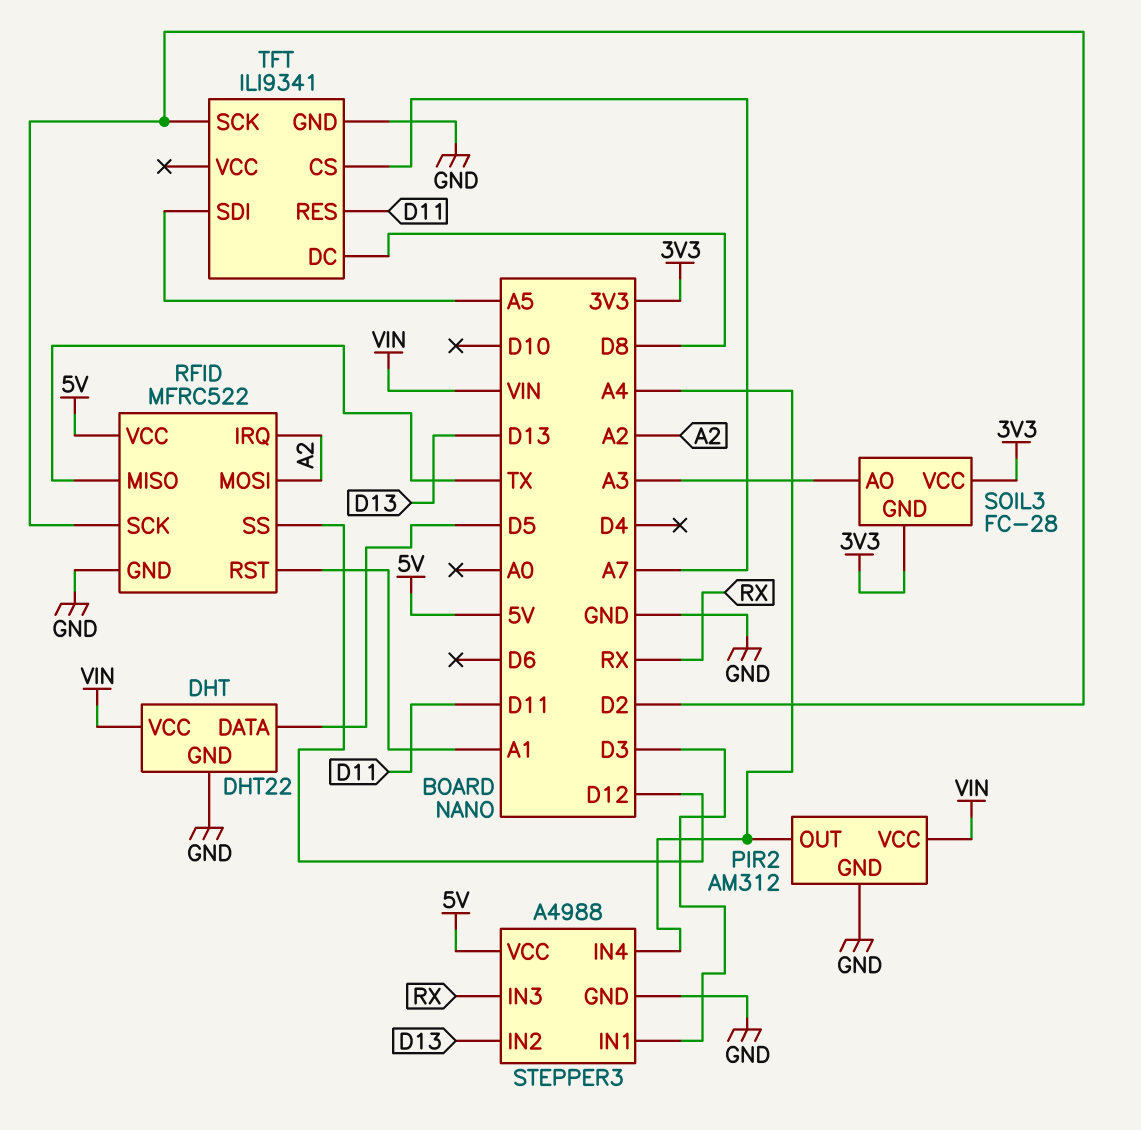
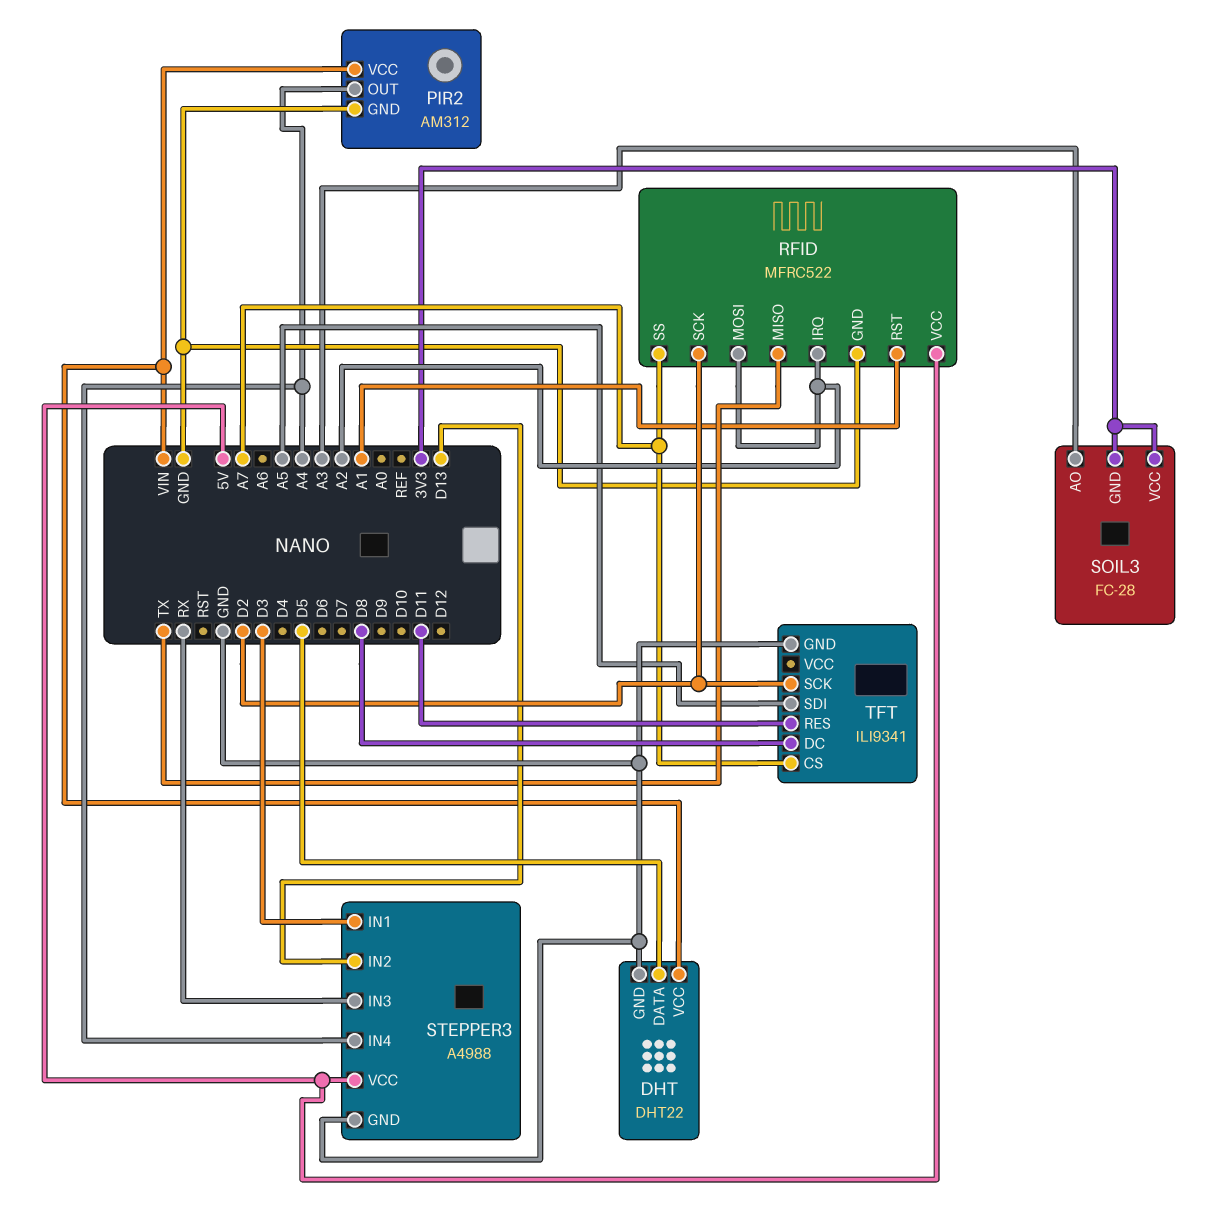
RFID pin SS: D12 -> A7

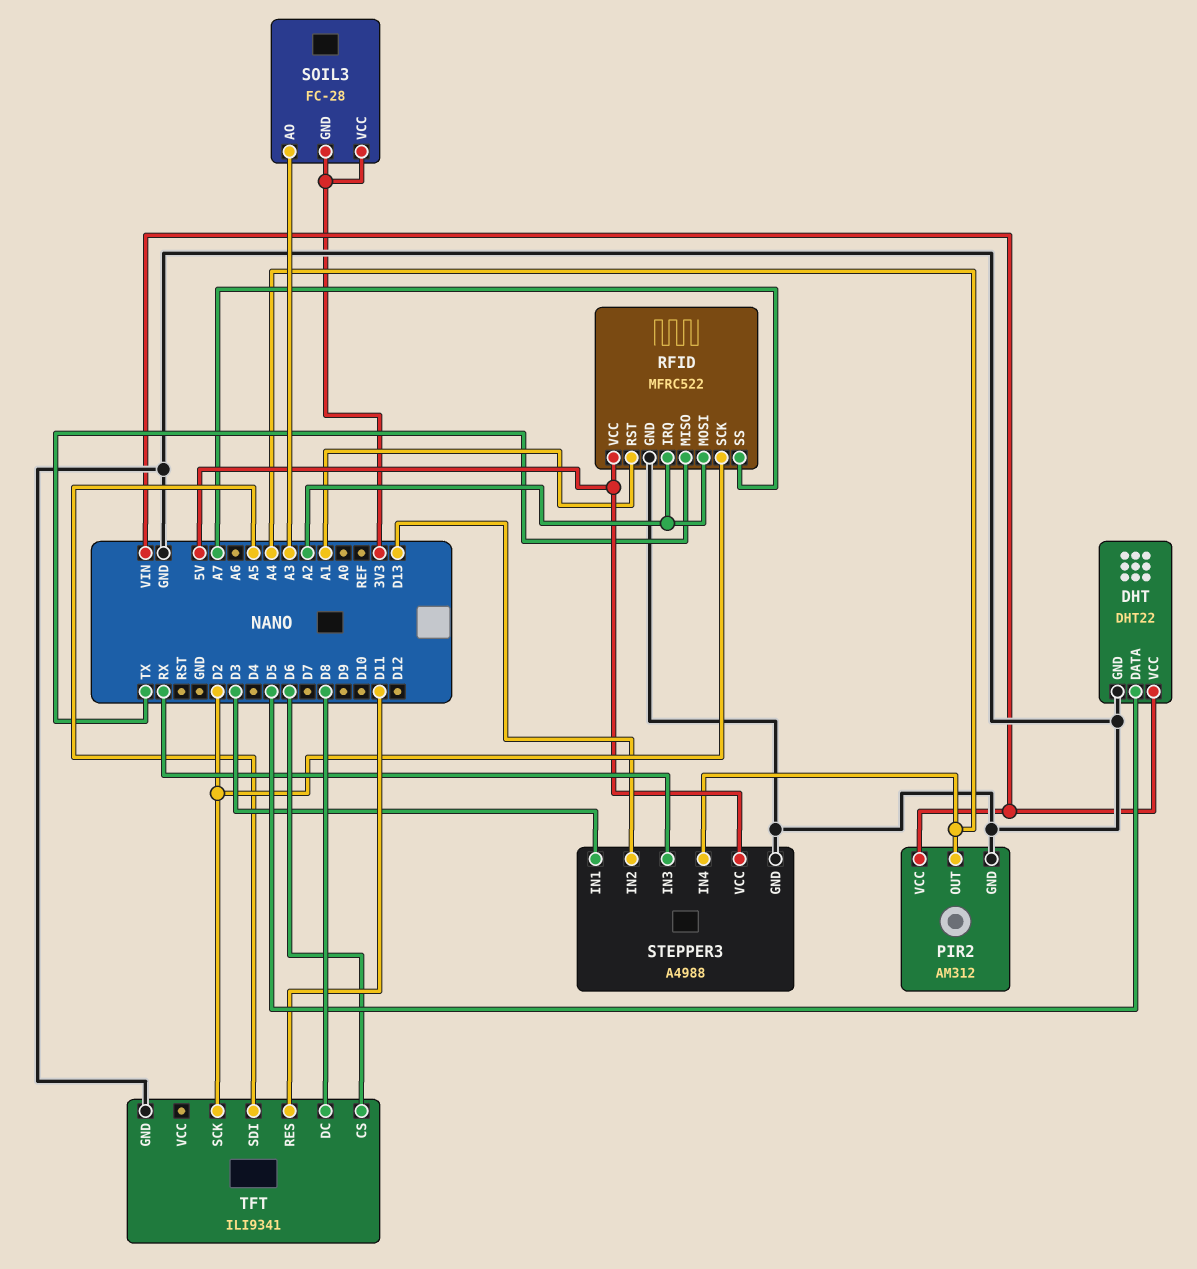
TFT pin CS: A7 -> D6

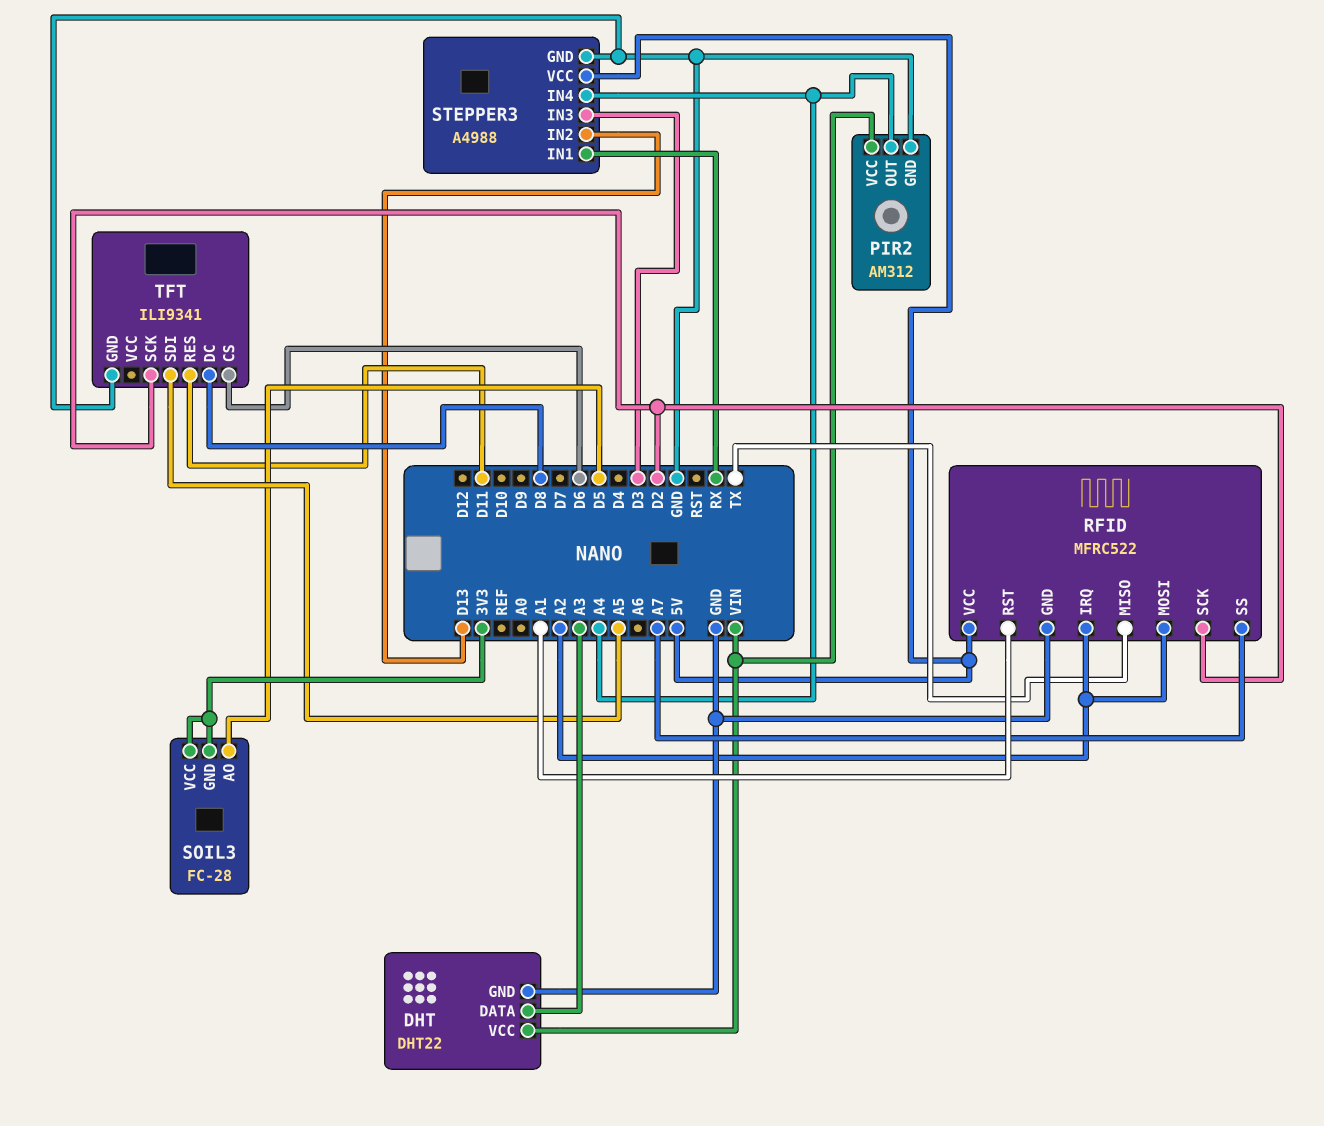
DHT pin DATA: D5 -> A3
SOIL3 pin AO: A3 -> D5
STEPPER3 pin IN1: D3 -> RX
STEPPER3 pin IN3: RX -> D3

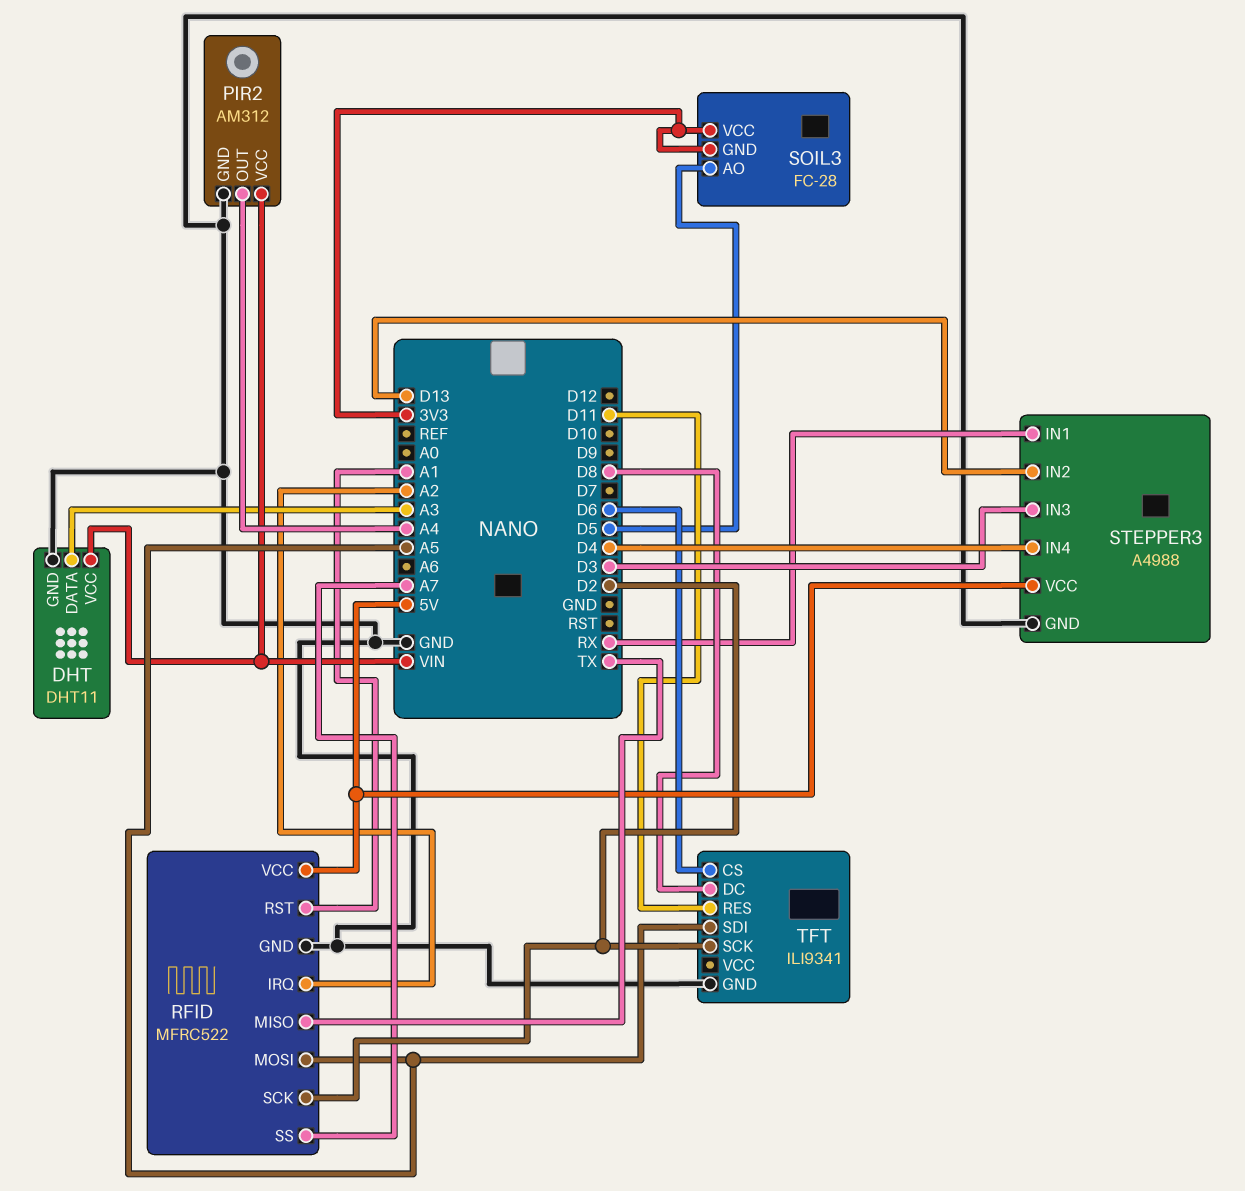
DHT: DHT22 -> DHT11
RFID pin MOSI: A2 -> A5
STEPPER3 pin IN4: A4 -> D4

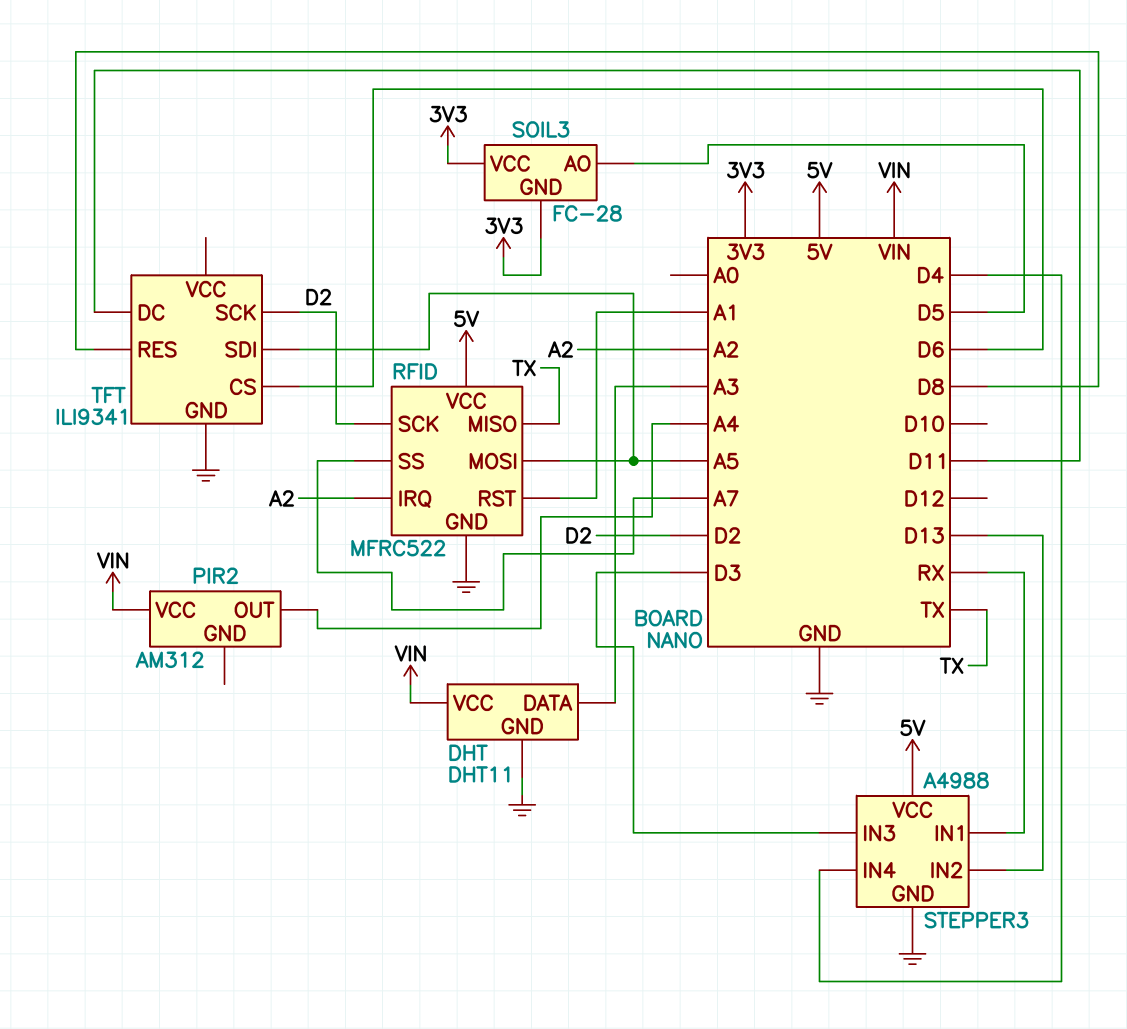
PIR2 pin GND: GND -> none
TFT pin DC: D8 -> D11
TFT pin RES: D11 -> D8

